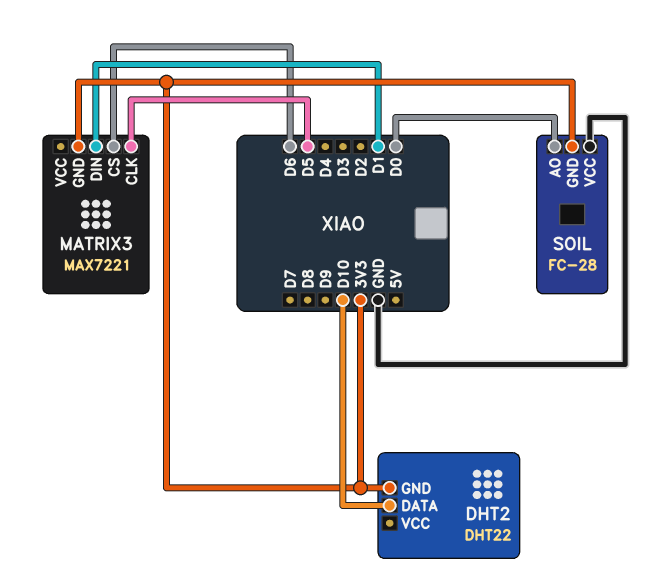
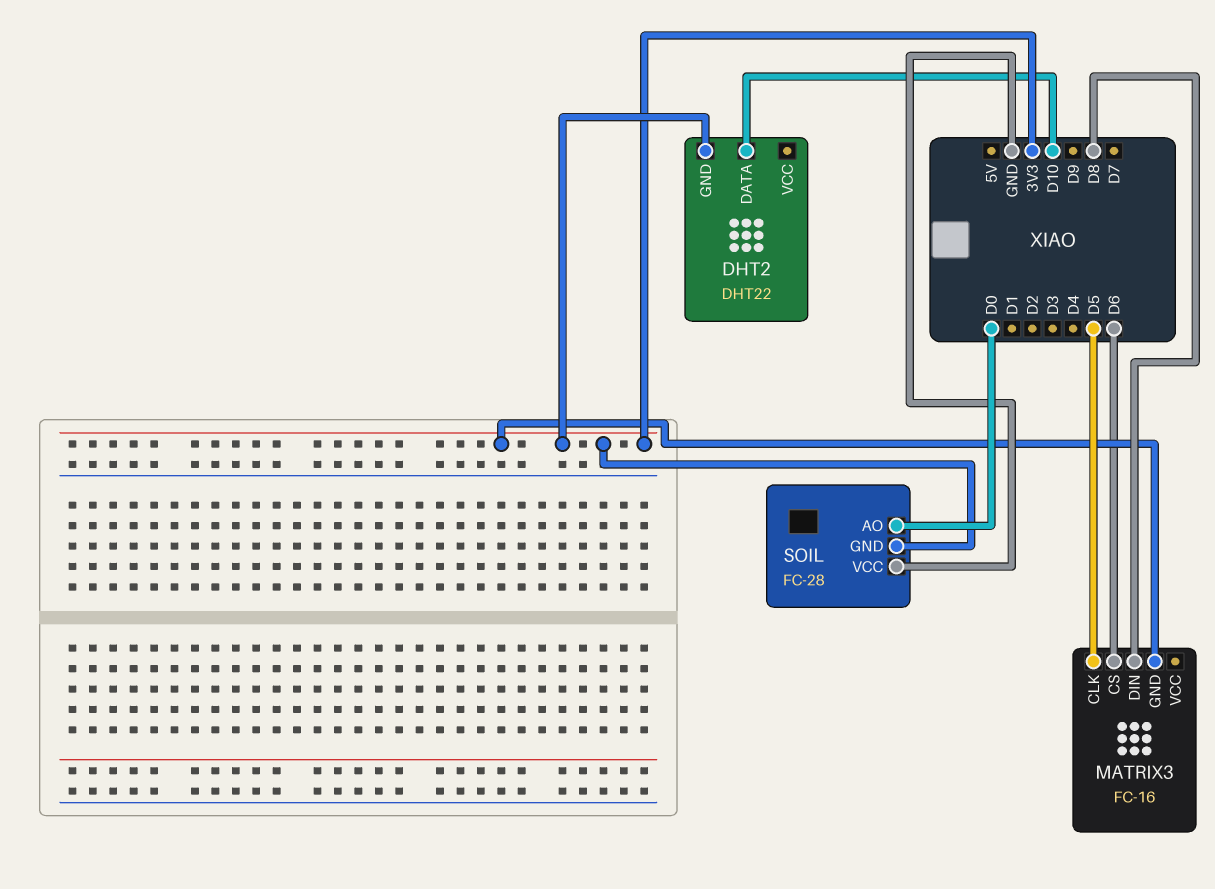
MATRIX3: MAX7221 -> FC-16
MATRIX3 pin DIN: D1 -> D8

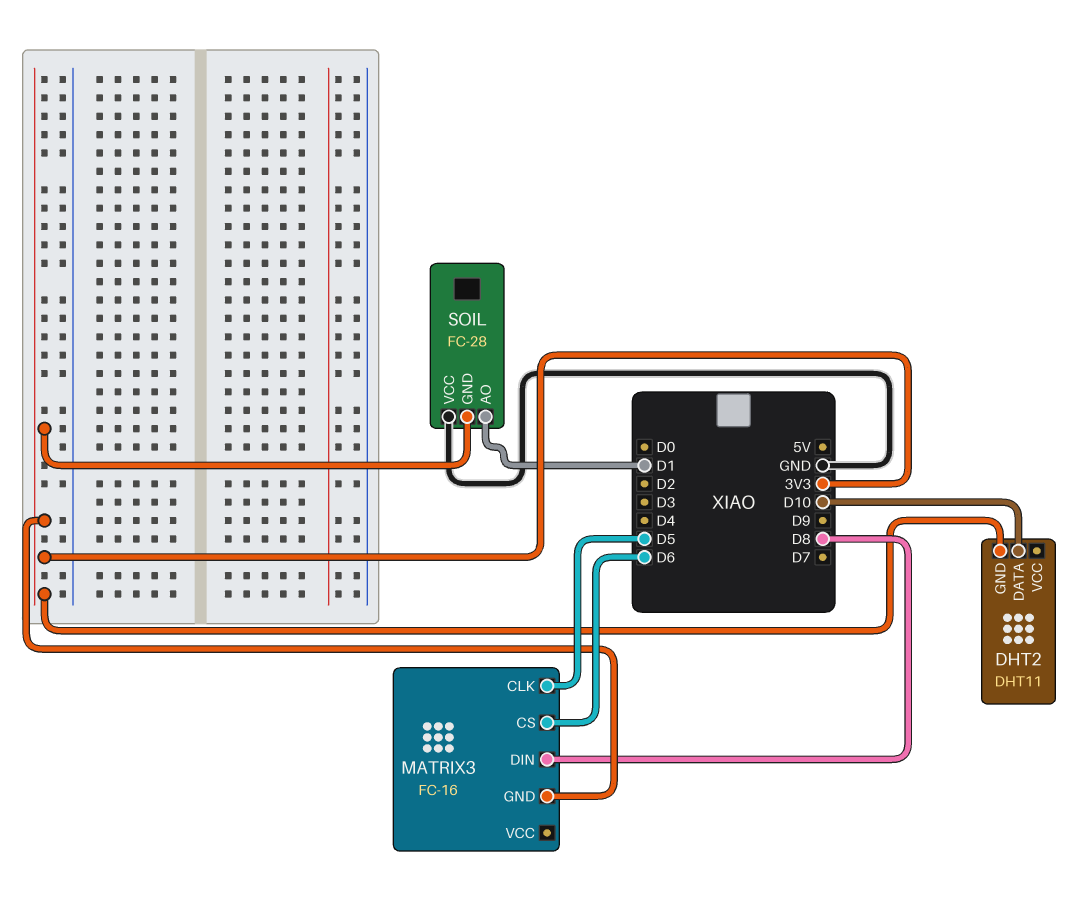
DHT2: DHT22 -> DHT11
SOIL pin AO: D0 -> D1

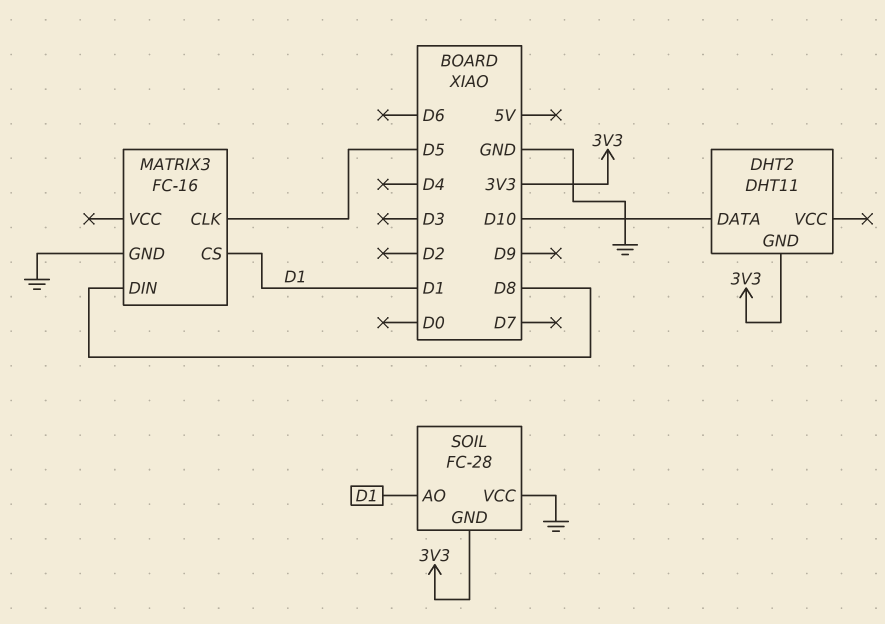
MATRIX3 pin CS: D6 -> D1
MATRIX3 pin GND: 3V3 -> GND

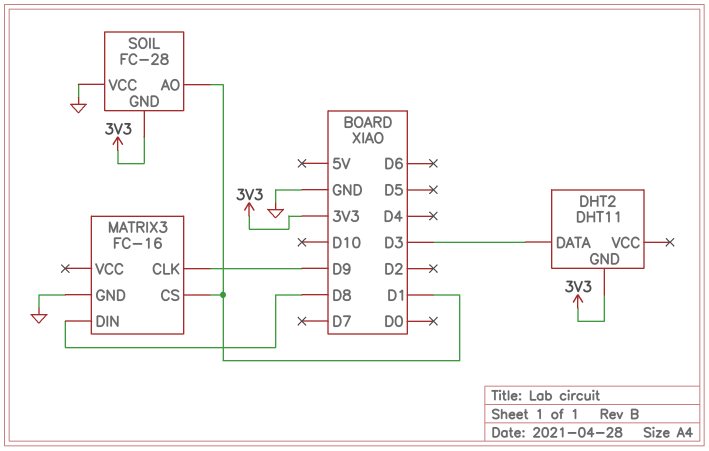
DHT2 pin DATA: D10 -> D3
MATRIX3 pin CLK: D5 -> D9

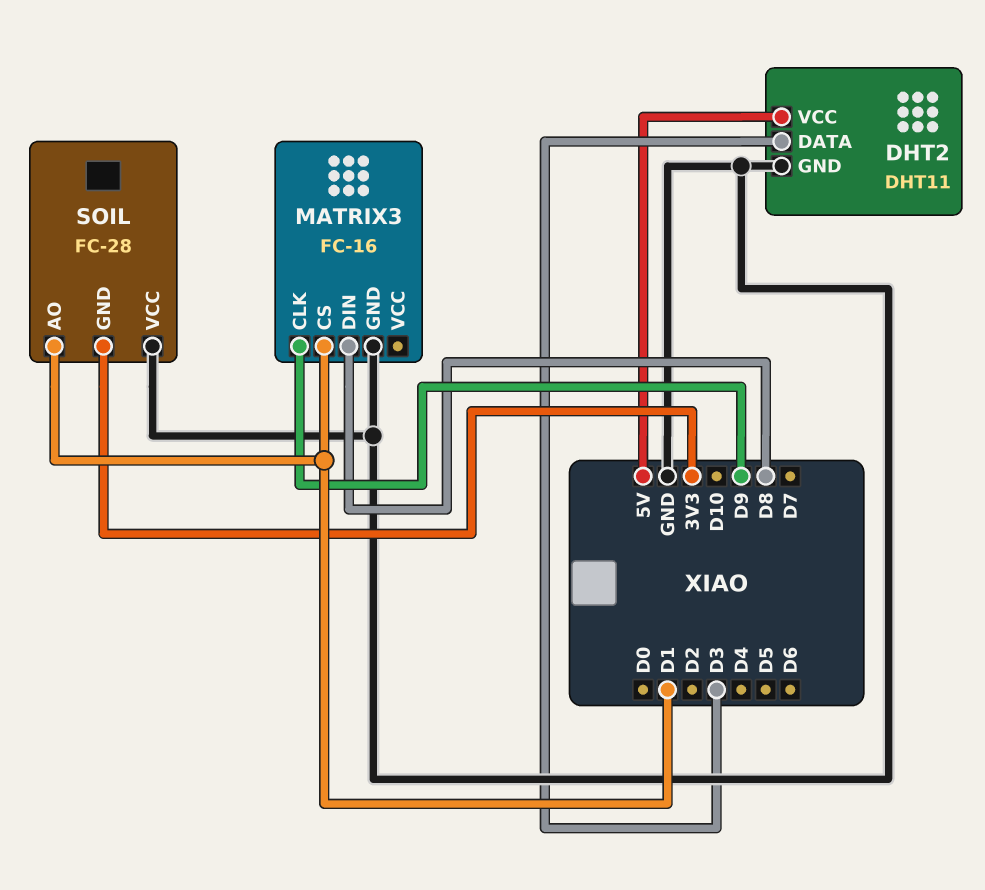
DHT2 pin GND: 3V3 -> GND
DHT2 pin VCC: none -> 5V

